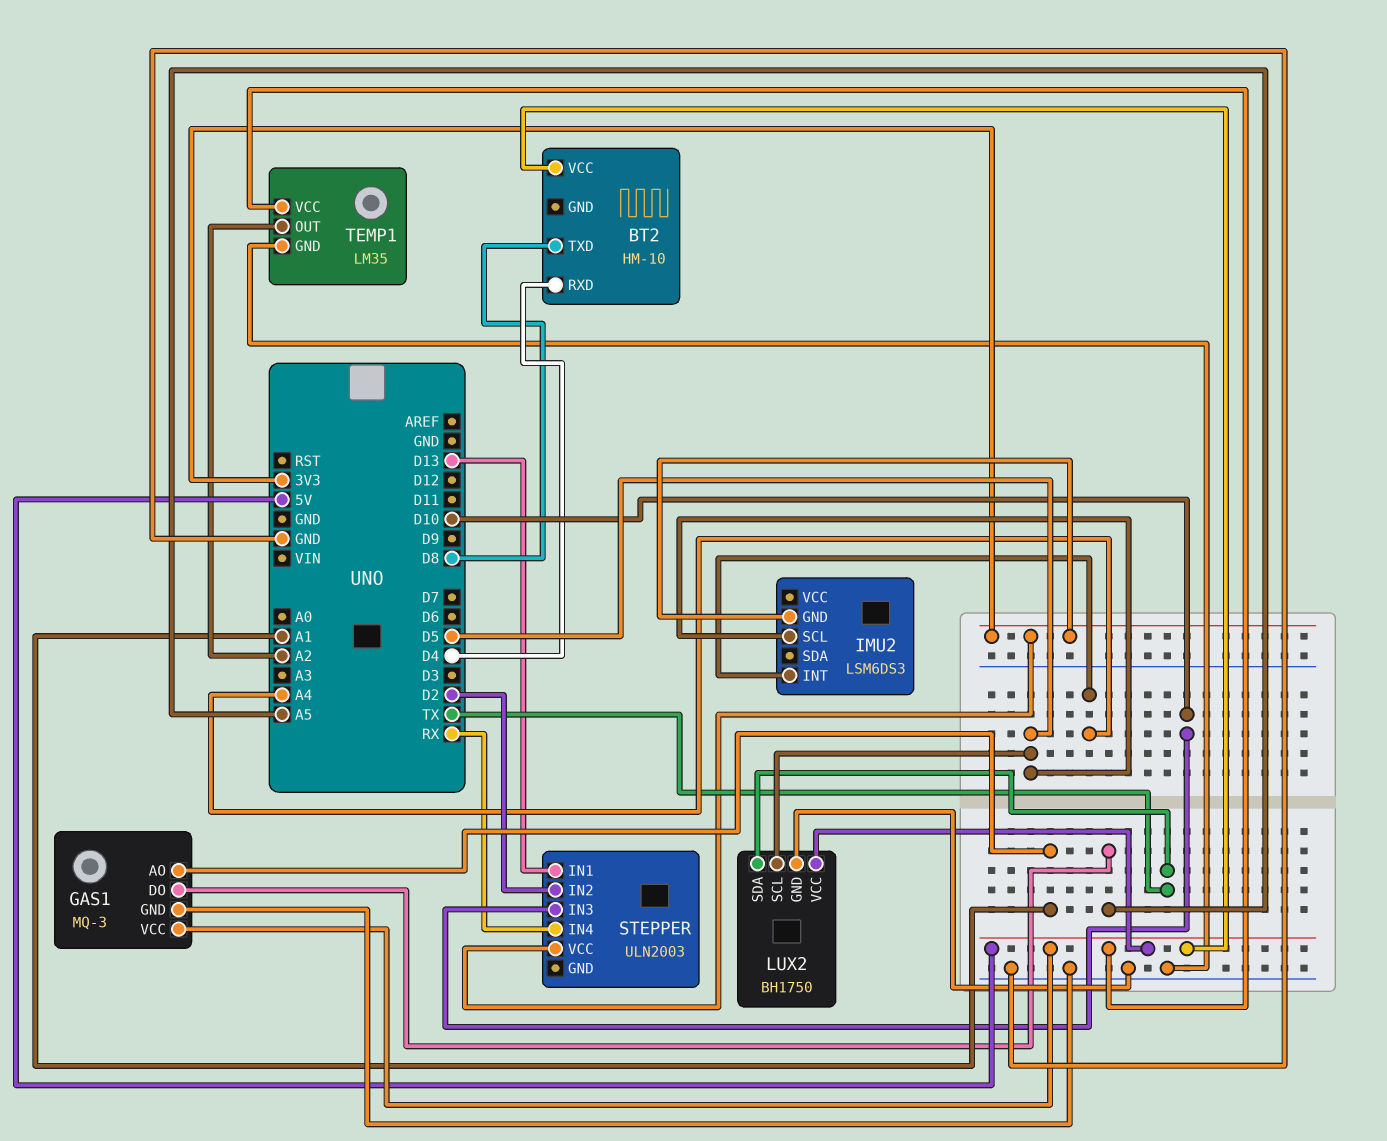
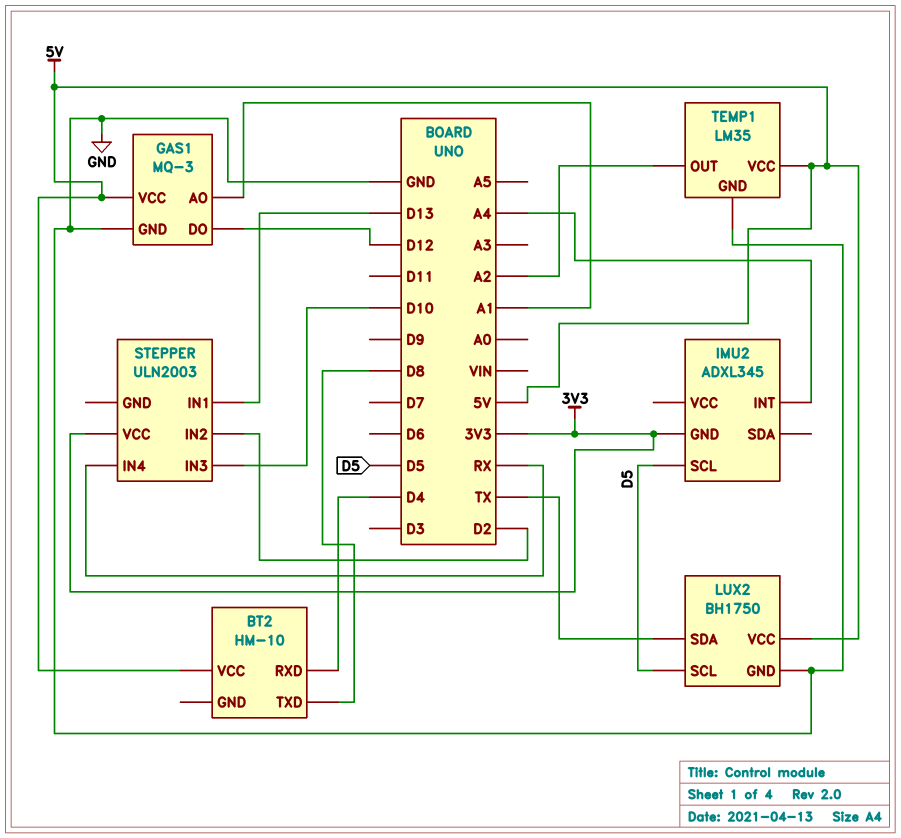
GAS1 pin DO: A5 -> D12
IMU2: LSM6DS3 -> ADXL345

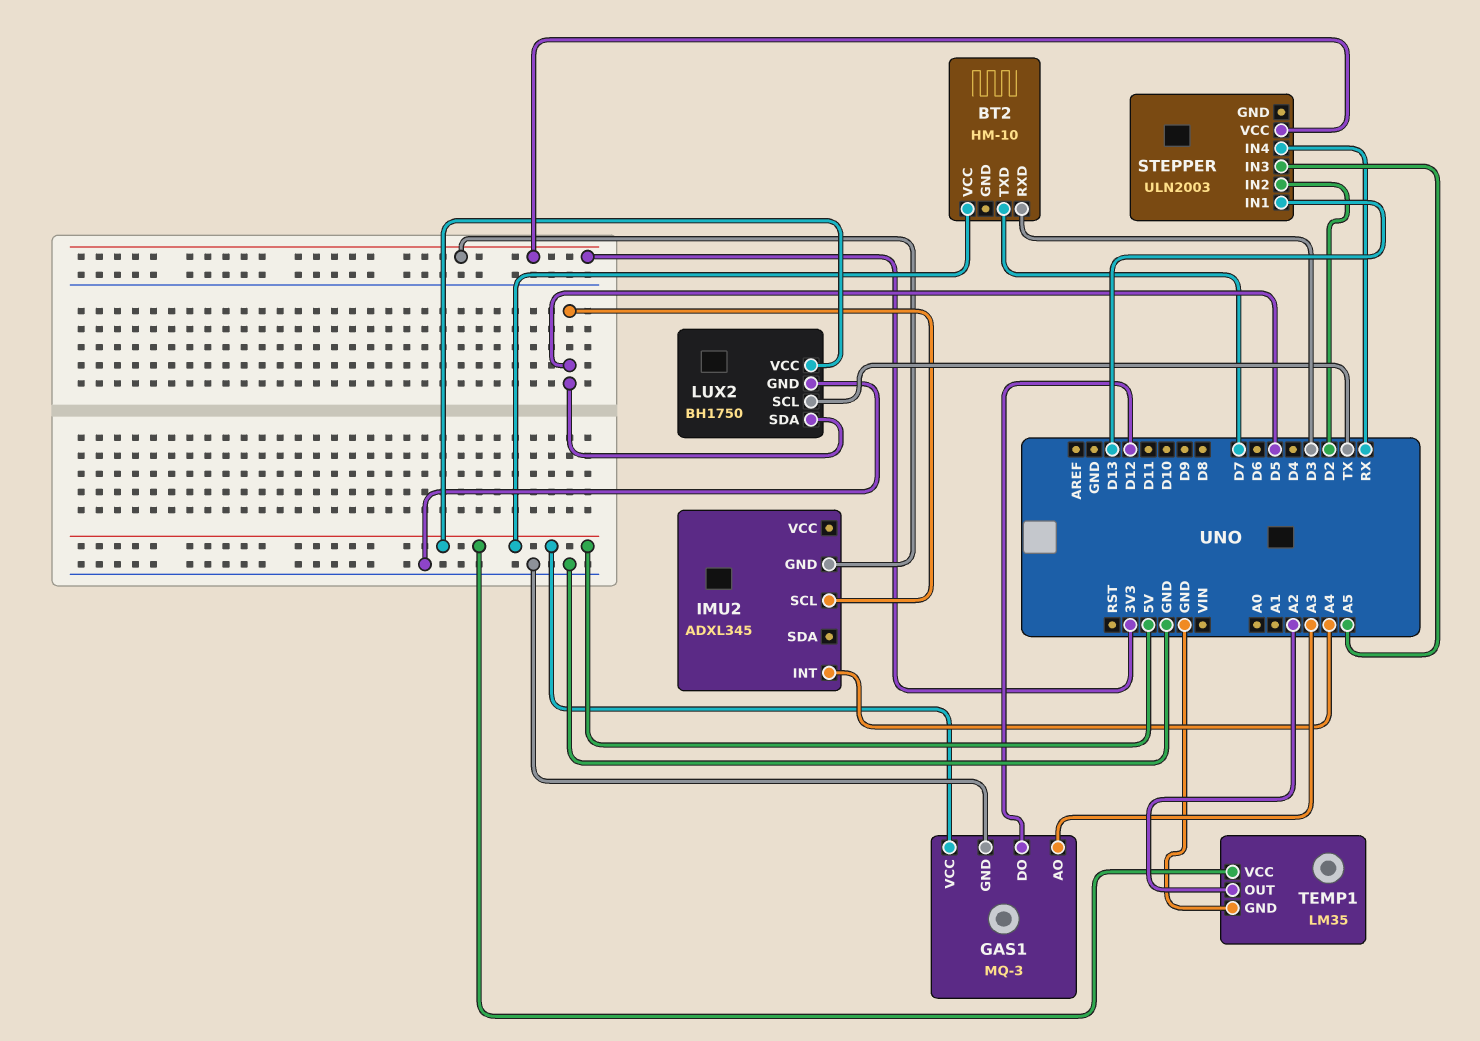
BT2 pin RXD: D4 -> D3
BT2 pin TXD: D8 -> D7
GAS1 pin AO: A1 -> A3
LUX2 pin SCL: D5 -> TX
LUX2 pin SDA: TX -> D5
STEPPER pin IN3: D10 -> A5

